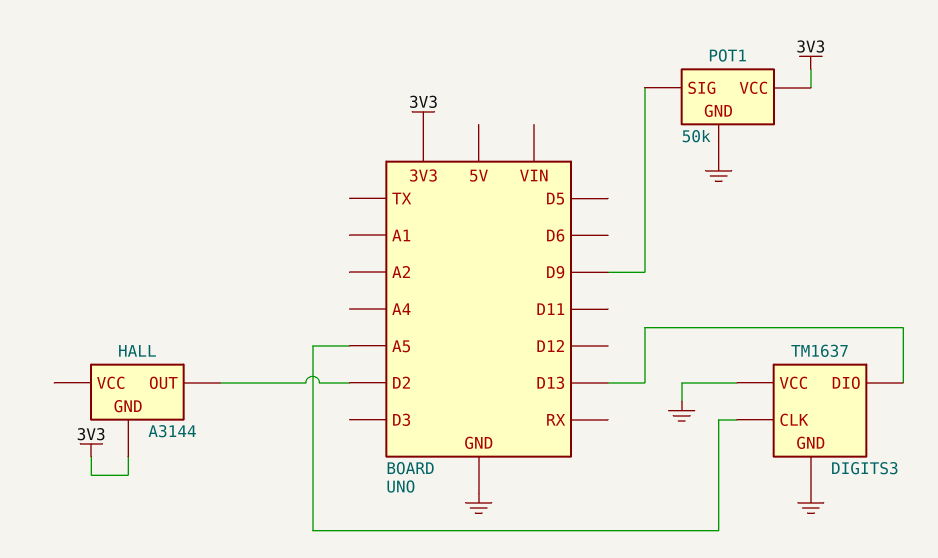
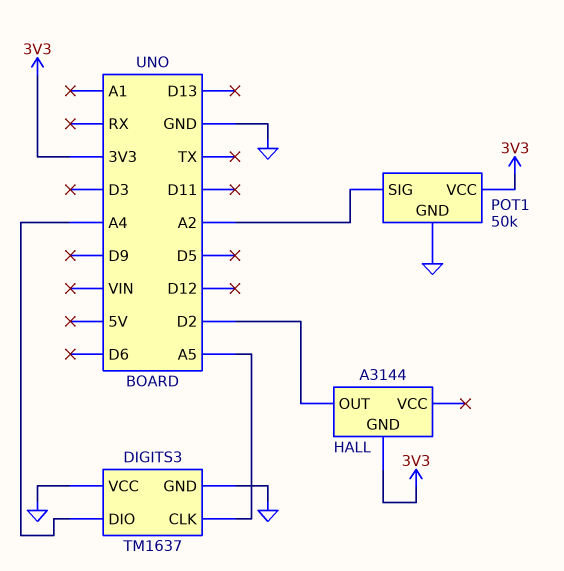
DIGITS3 pin DIO: D13 -> A4
POT1 pin SIG: D9 -> A2

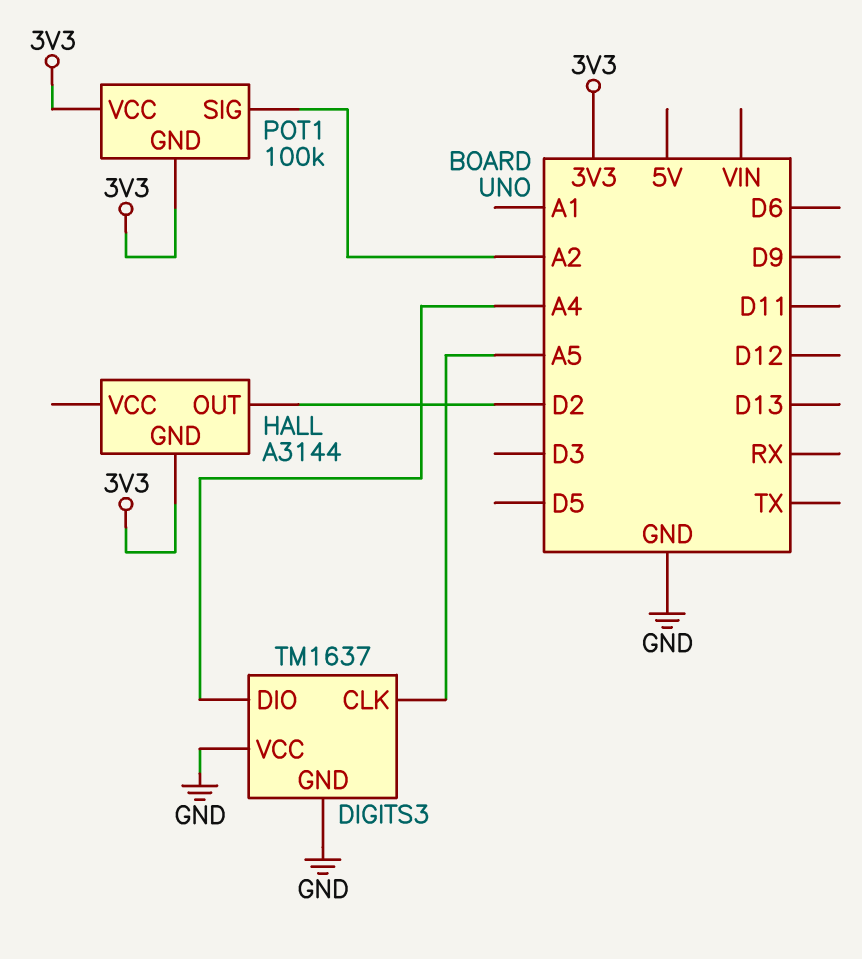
POT1: 50k -> 100k
POT1 pin GND: GND -> 3V3

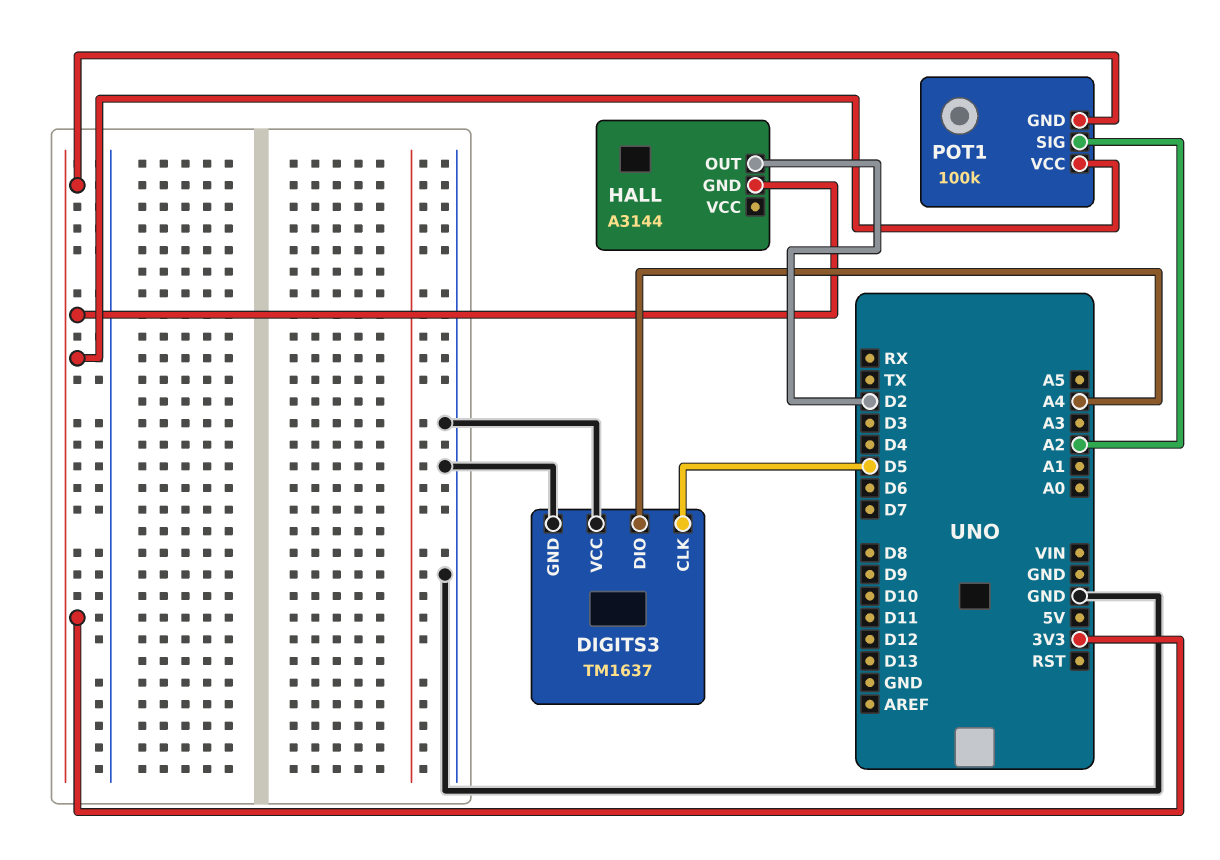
DIGITS3 pin CLK: A5 -> D5

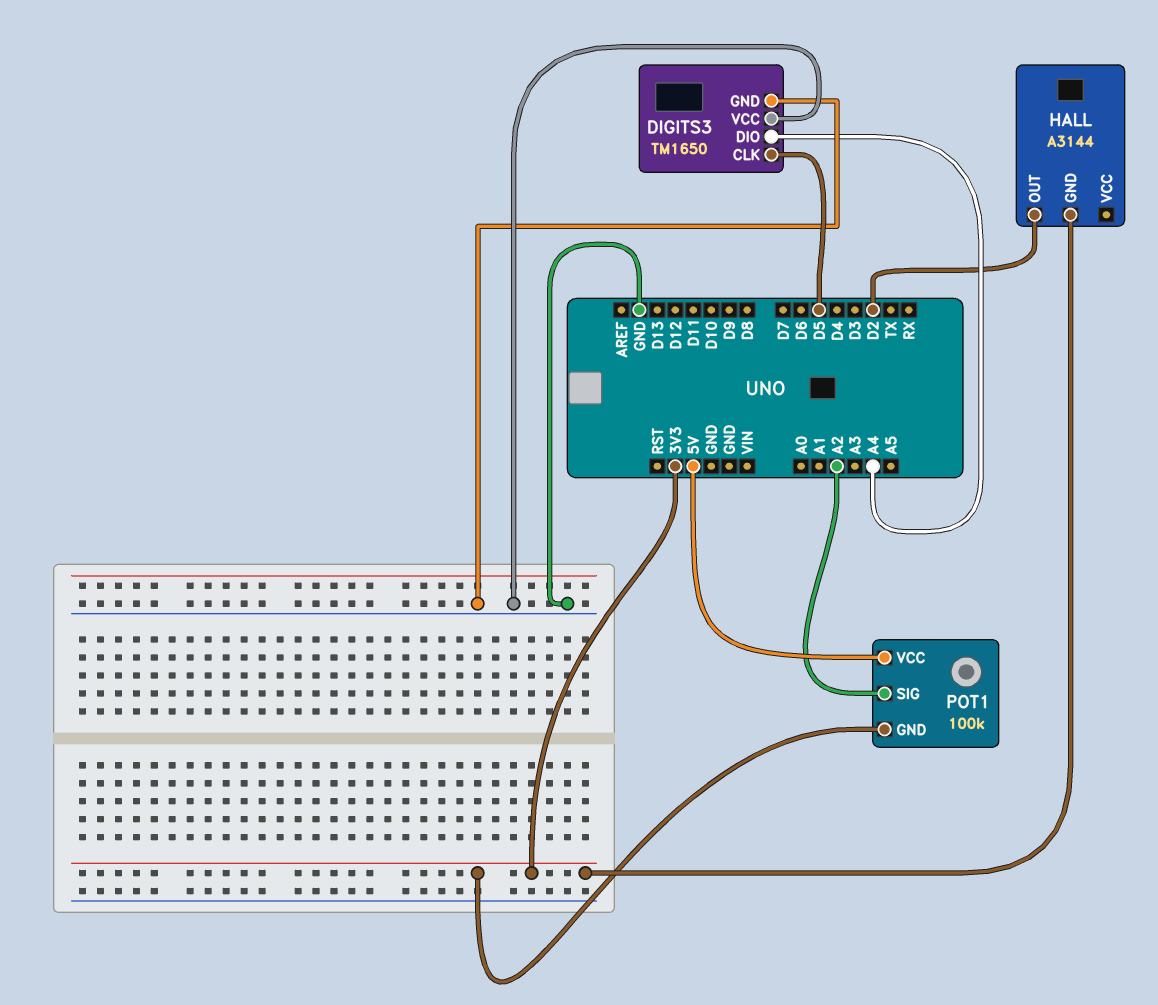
DIGITS3: TM1637 -> TM1650
POT1 pin VCC: 3V3 -> 5V

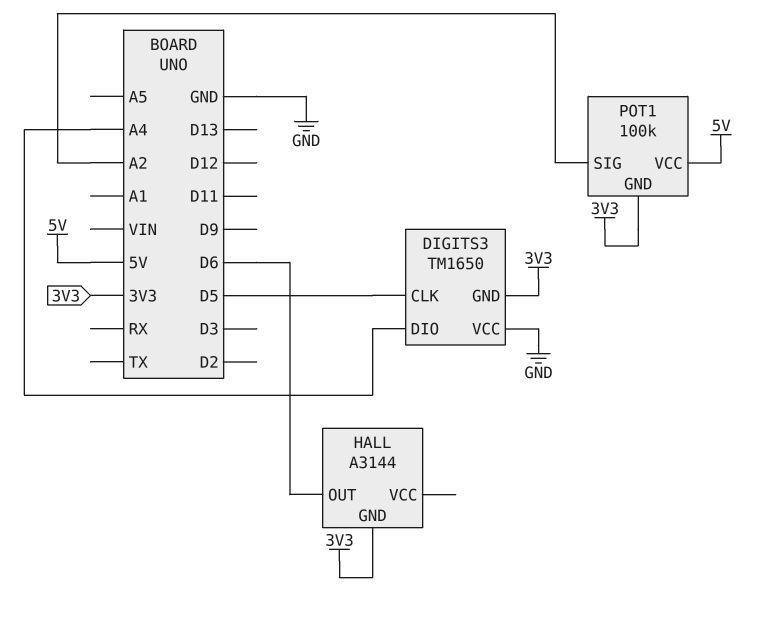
DIGITS3 pin GND: GND -> 3V3
HALL pin OUT: D2 -> D6

